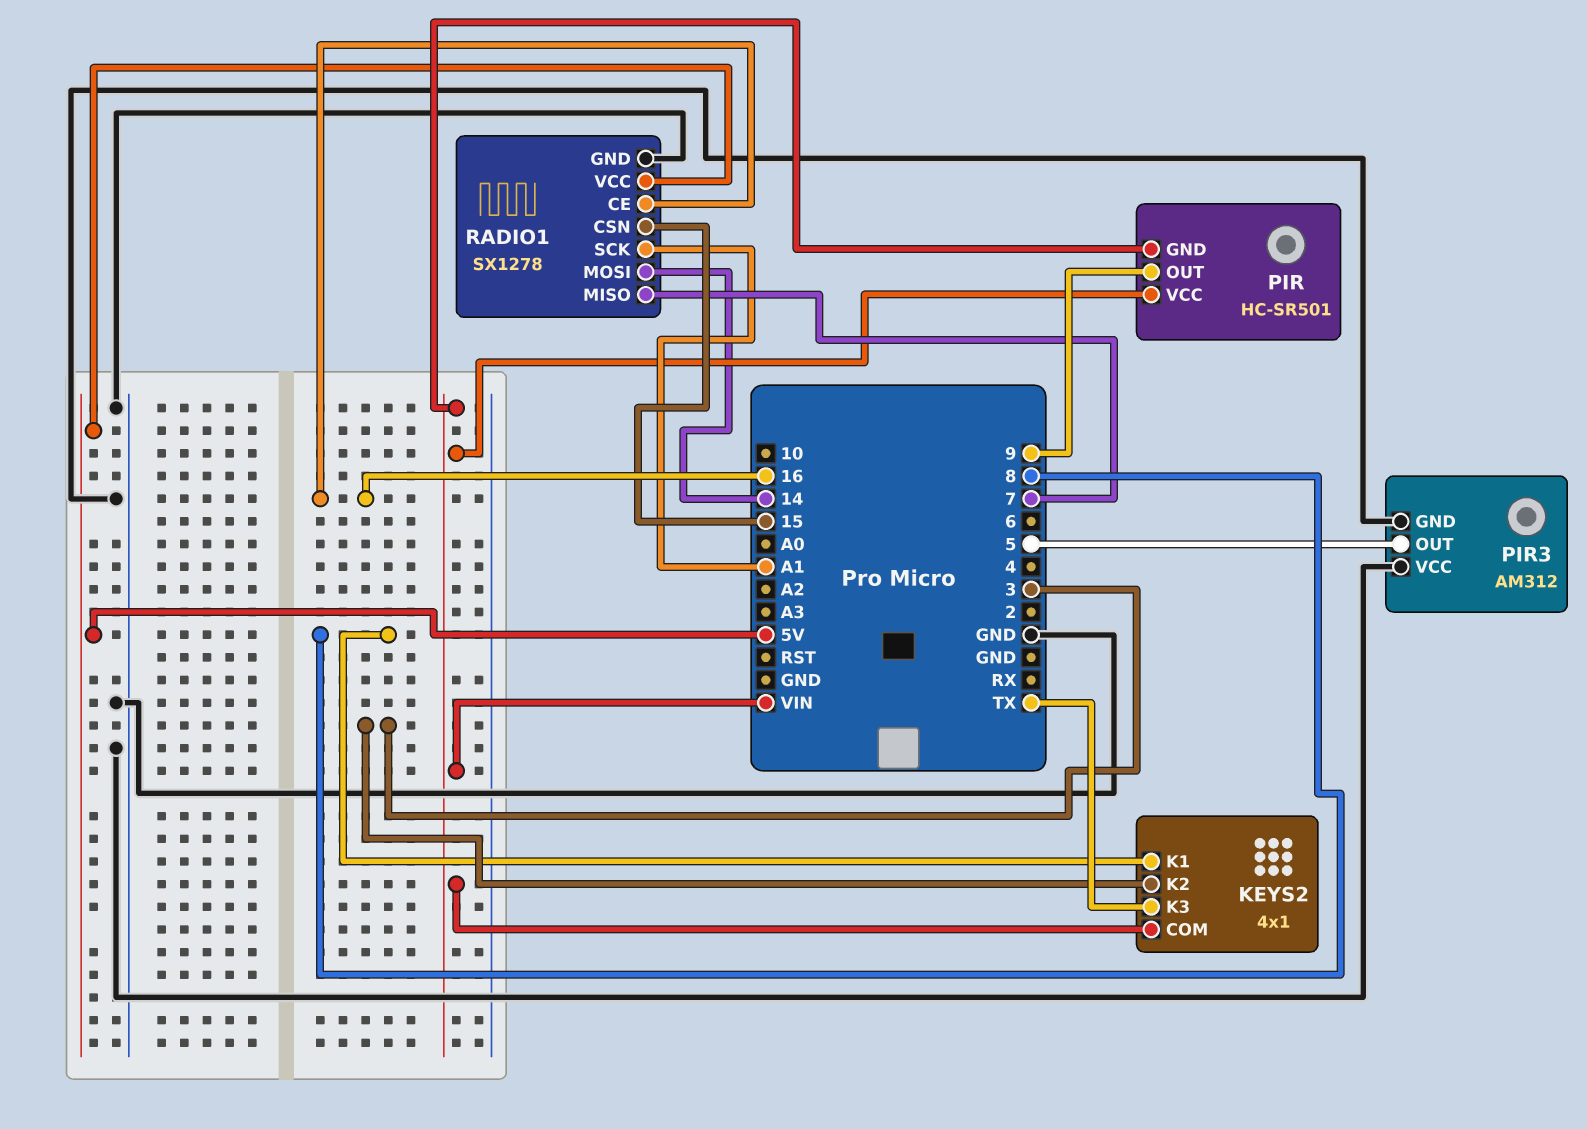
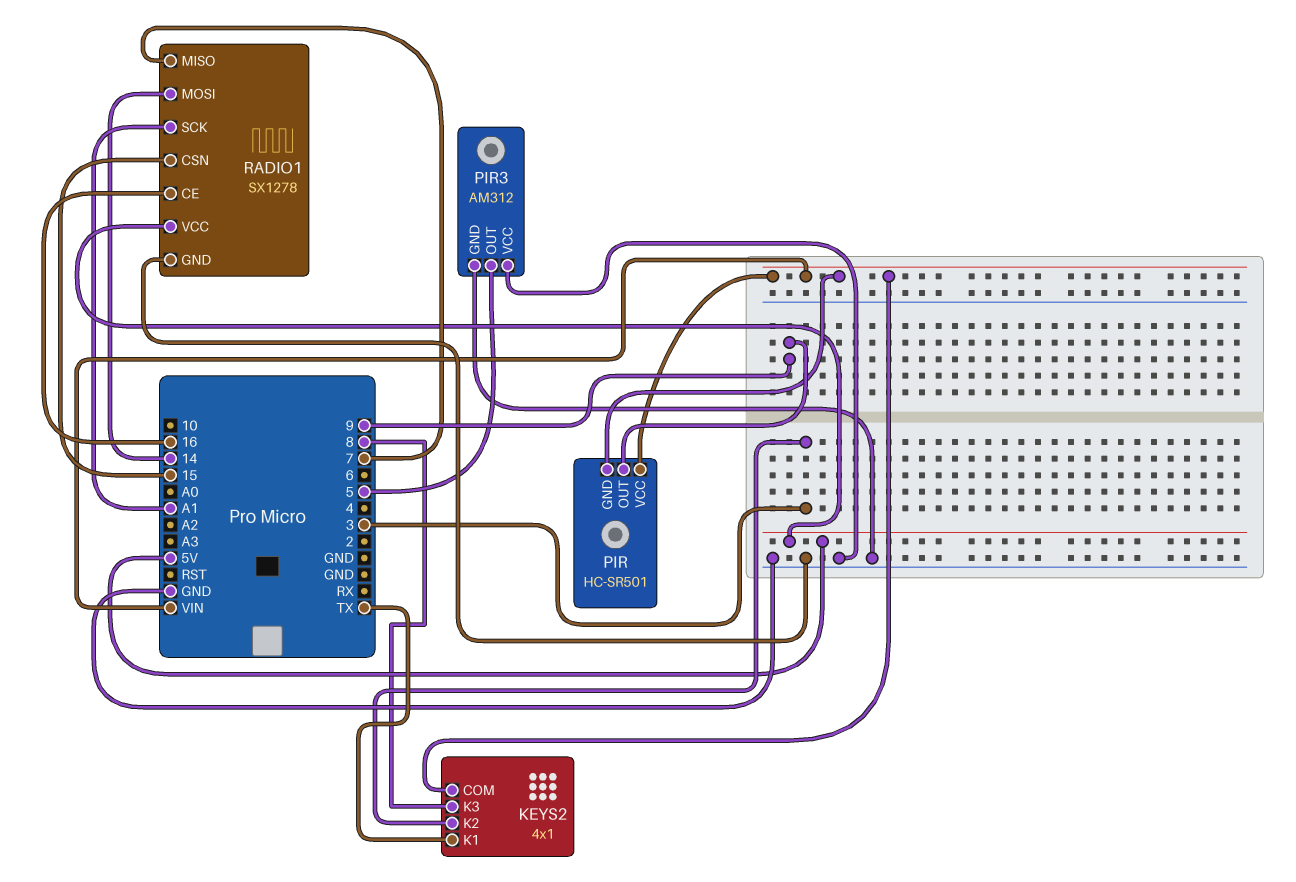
KEYS2 pin K1: 8 -> TX
KEYS2 pin K3: TX -> 8

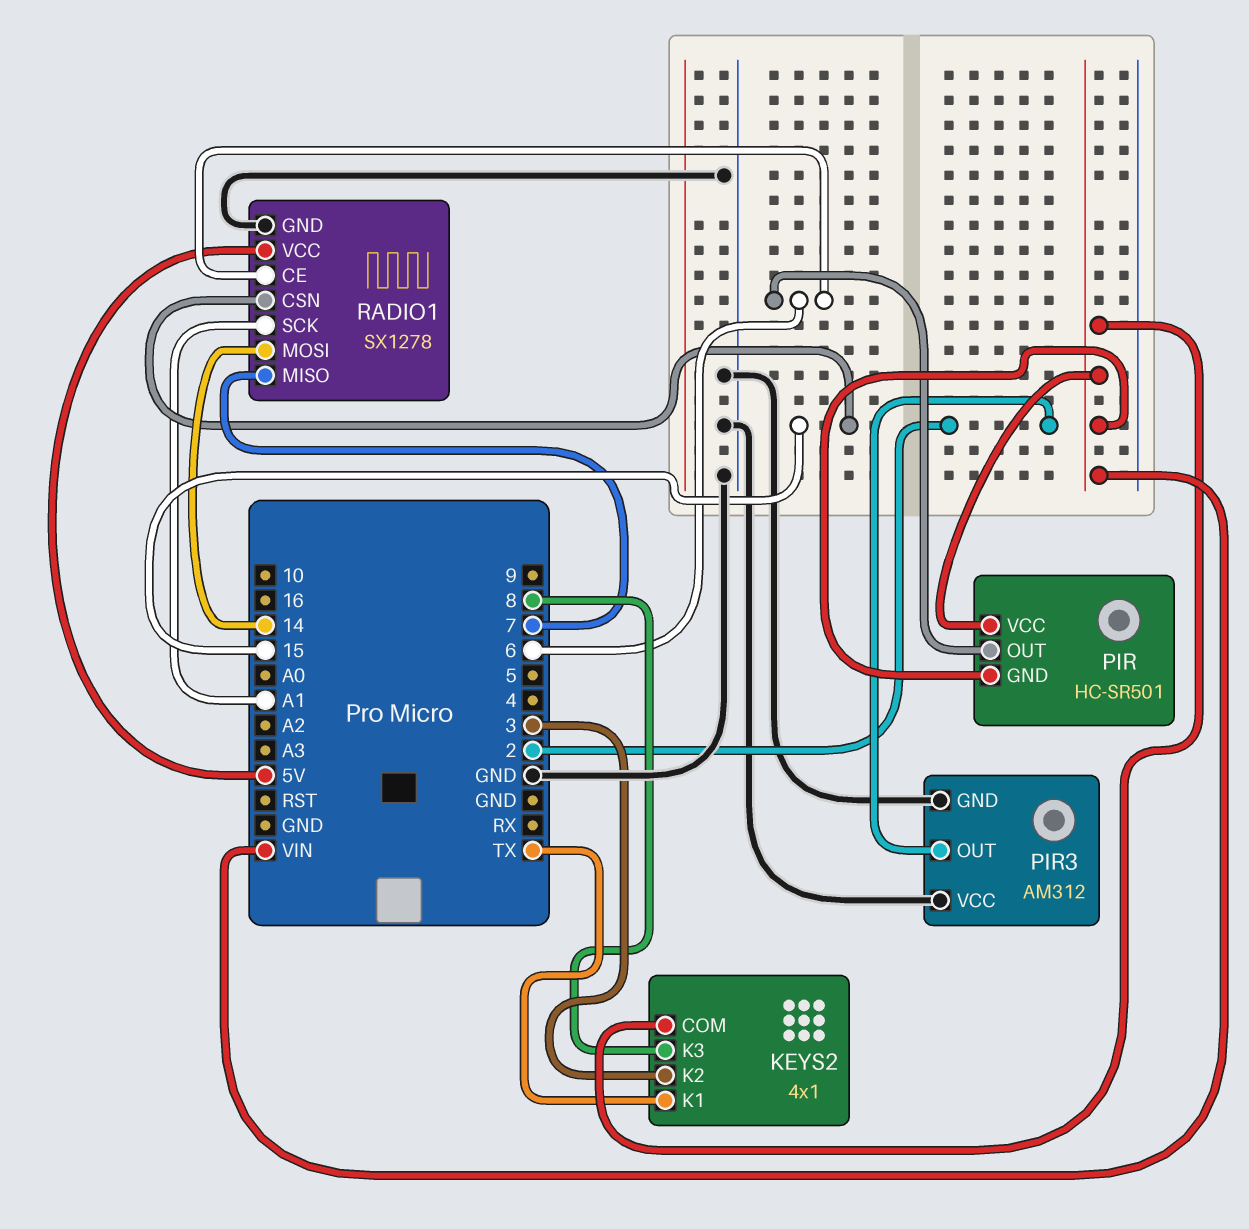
PIR pin OUT: 9 -> 6
PIR3 pin OUT: 5 -> 2
RADIO1 pin CE: 16 -> 6

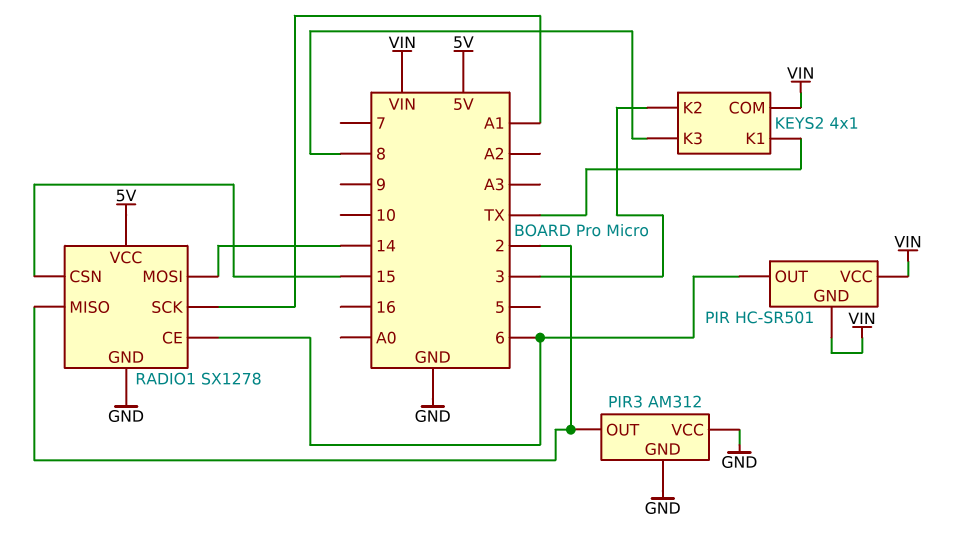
RADIO1 pin MISO: 7 -> 2

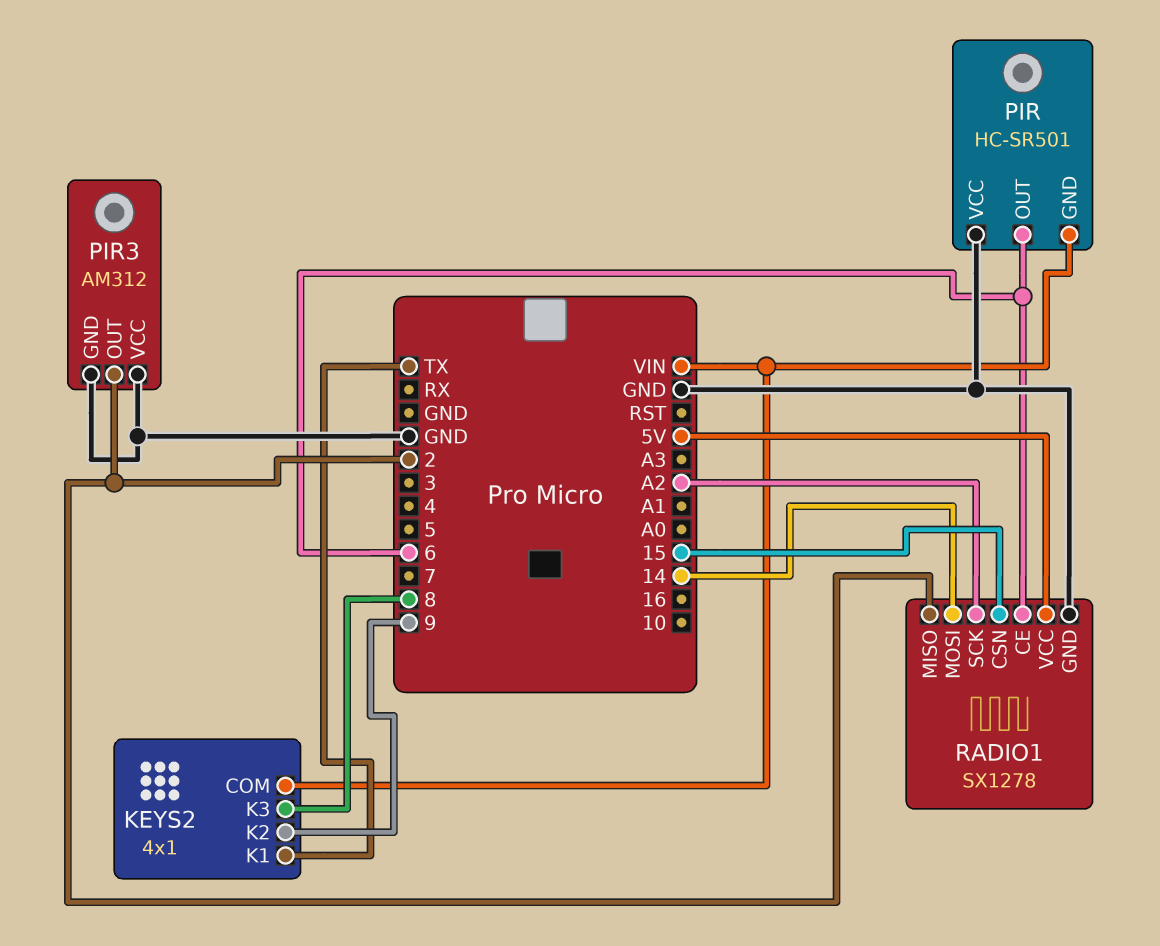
KEYS2 pin K2: 3 -> 9
PIR pin VCC: VIN -> GND
RADIO1 pin SCK: A1 -> A2

